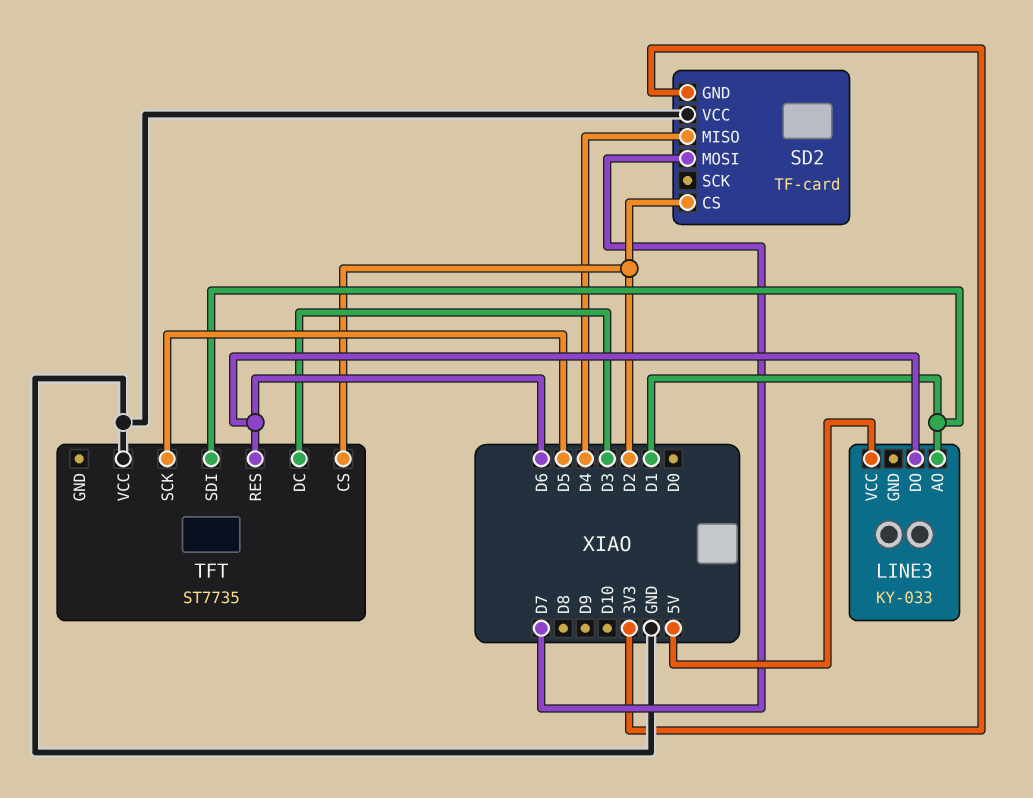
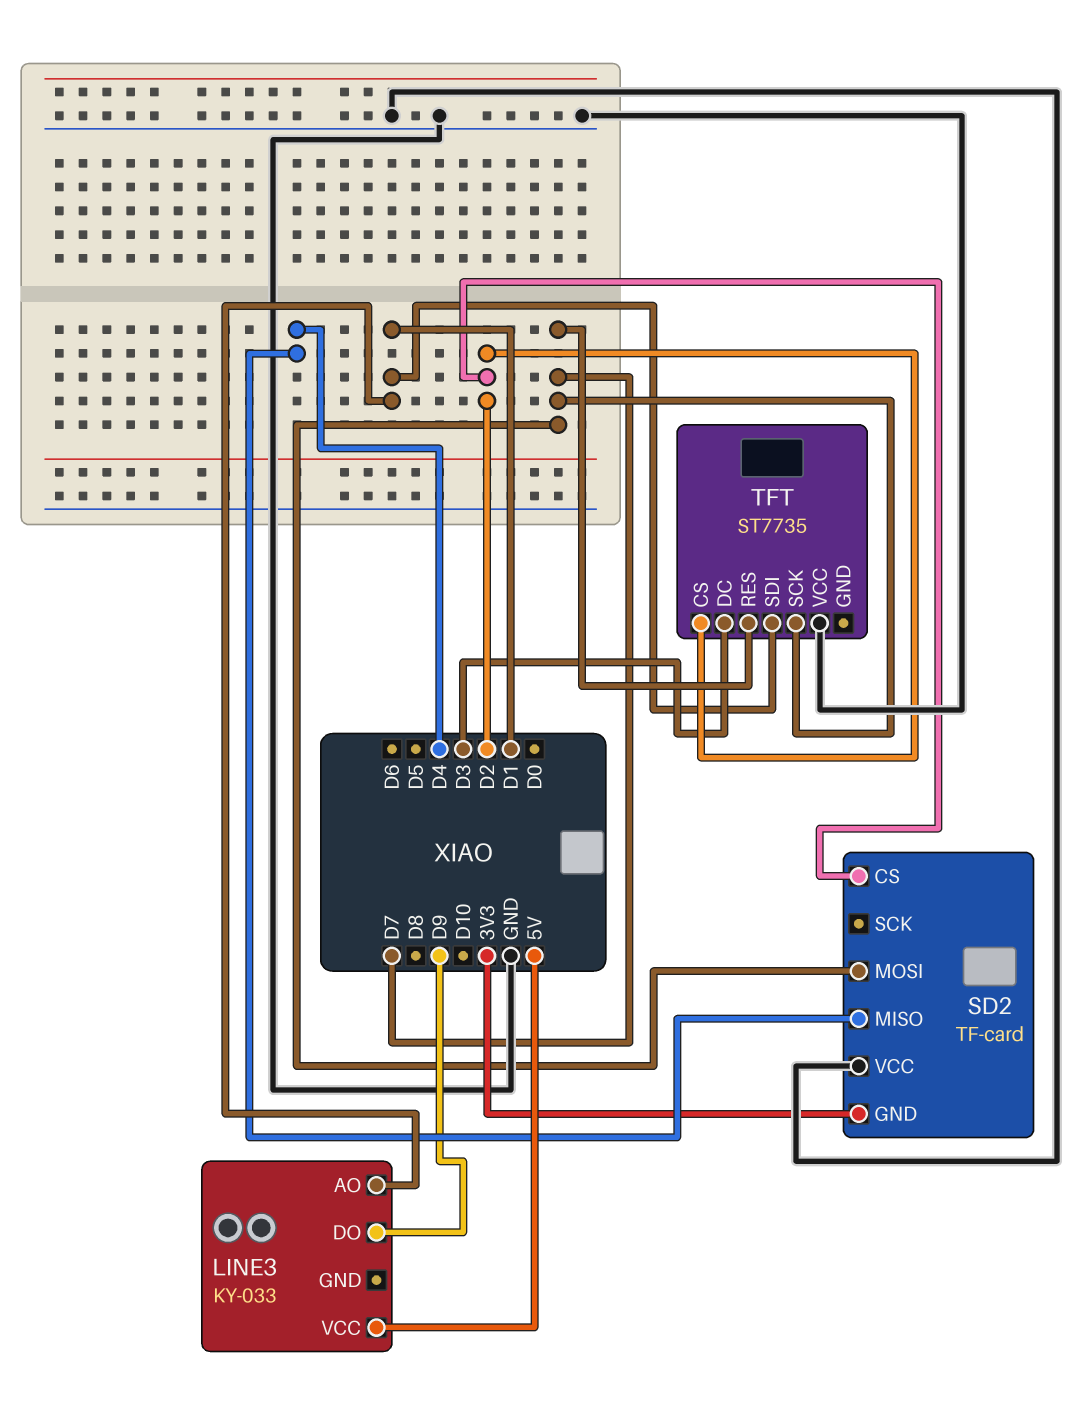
LINE3 pin DO: D6 -> D9
TFT pin RES: D6 -> D7
TFT pin SCK: D5 -> D7

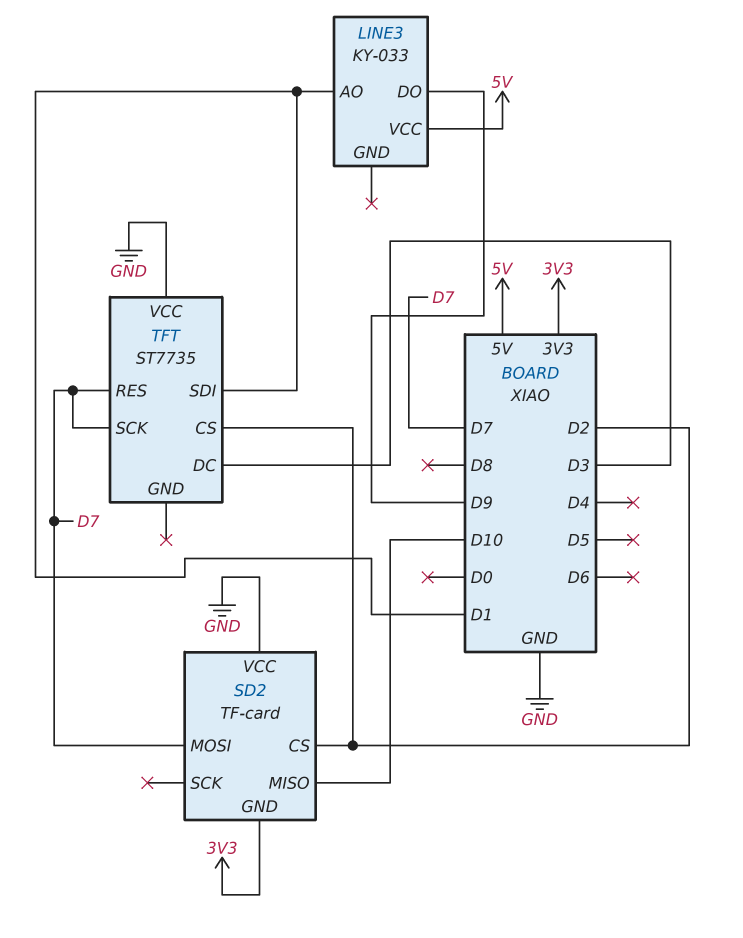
SD2 pin MISO: D4 -> D10

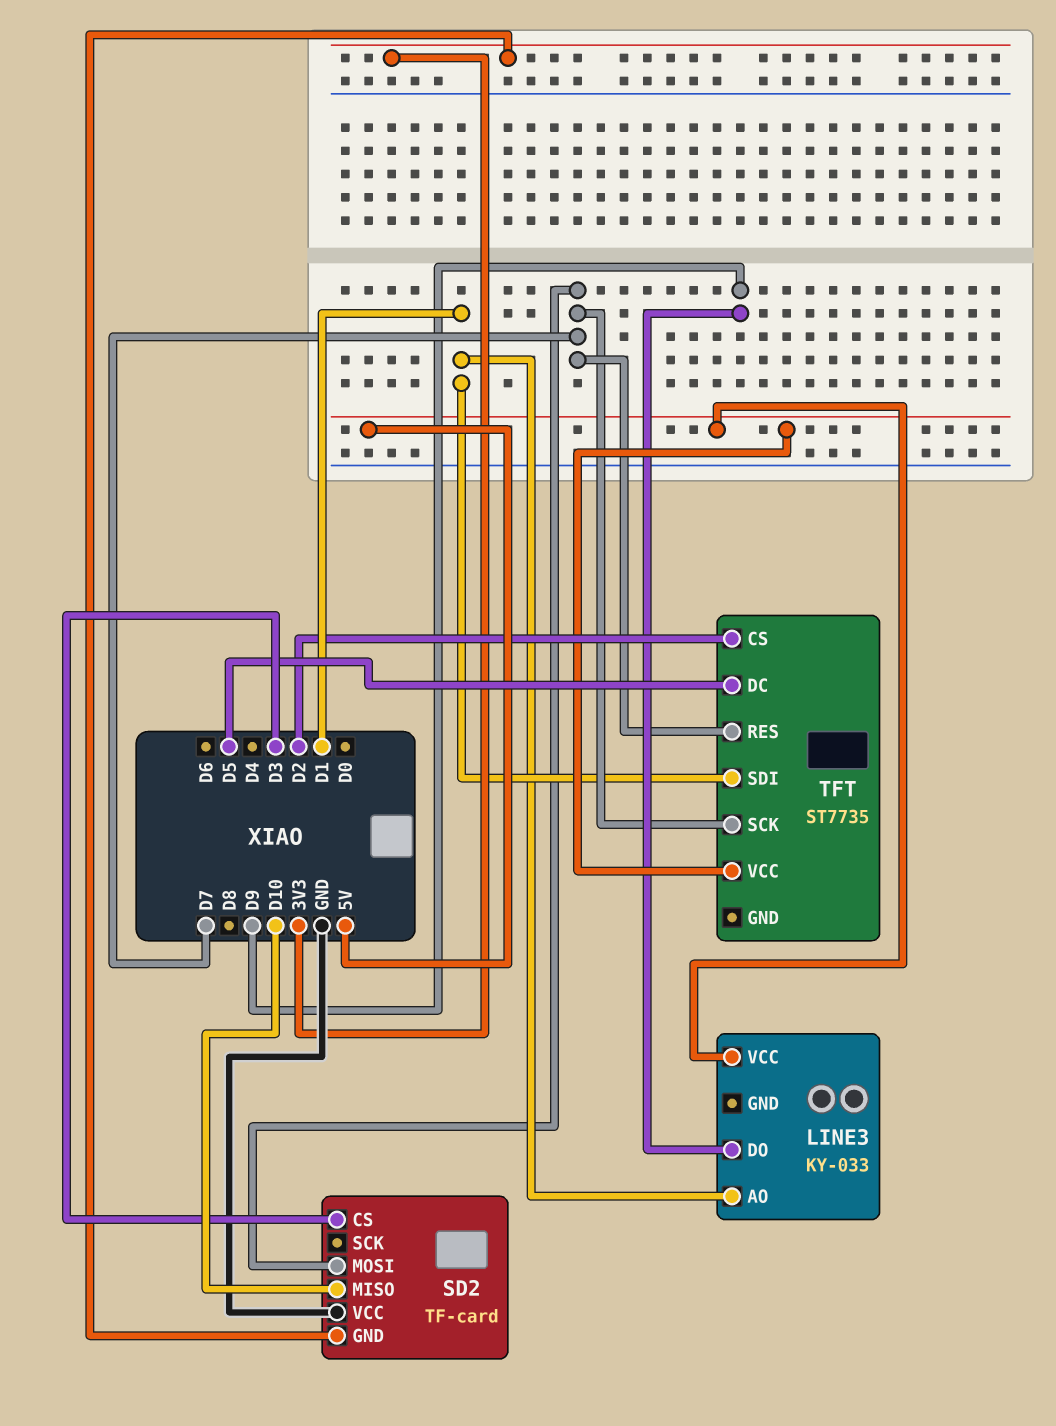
SD2 pin CS: D2 -> D3
TFT pin DC: D3 -> D5
TFT pin VCC: GND -> 5V

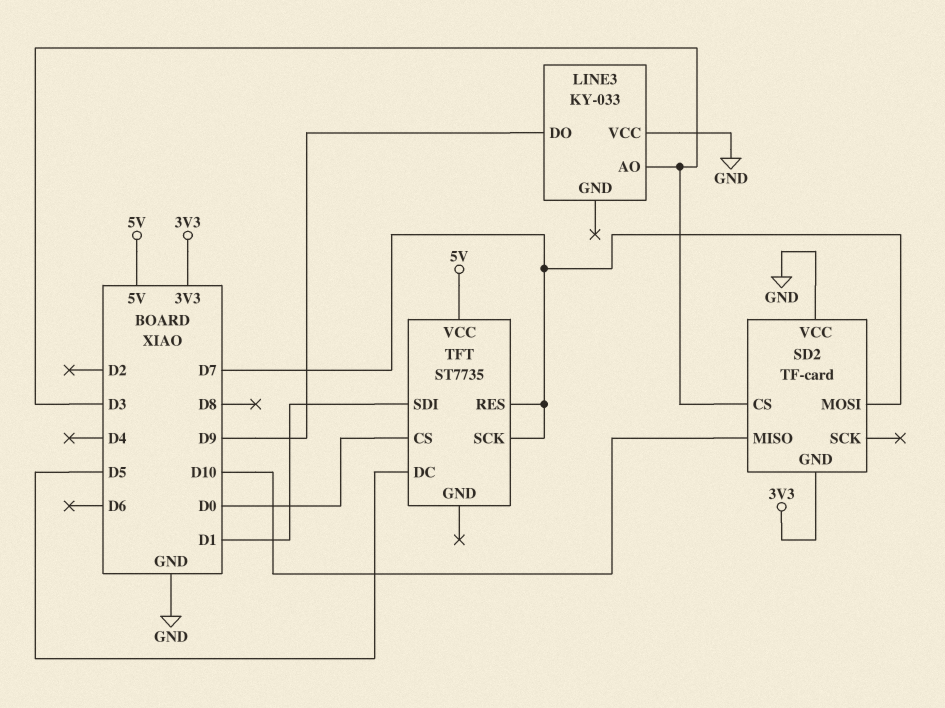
LINE3 pin AO: D1 -> D3
LINE3 pin VCC: 5V -> GND
TFT pin CS: D2 -> D0

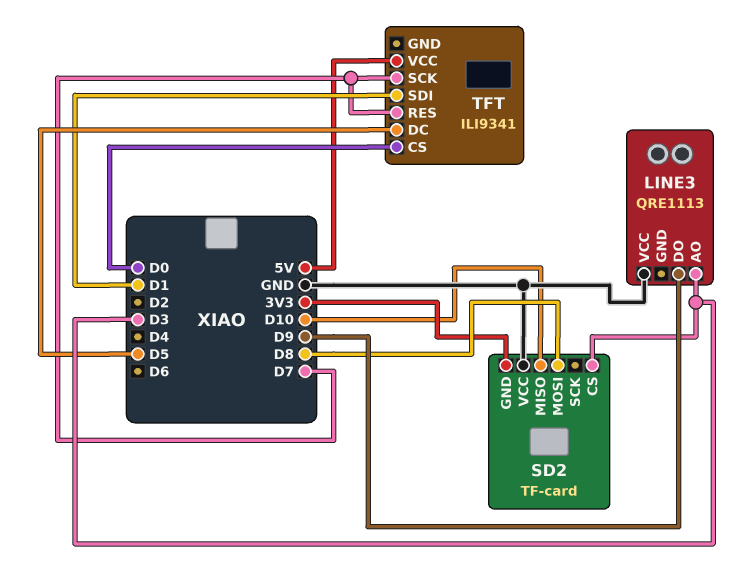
LINE3: KY-033 -> QRE1113
SD2 pin MOSI: D7 -> D8
TFT: ST7735 -> ILI9341

